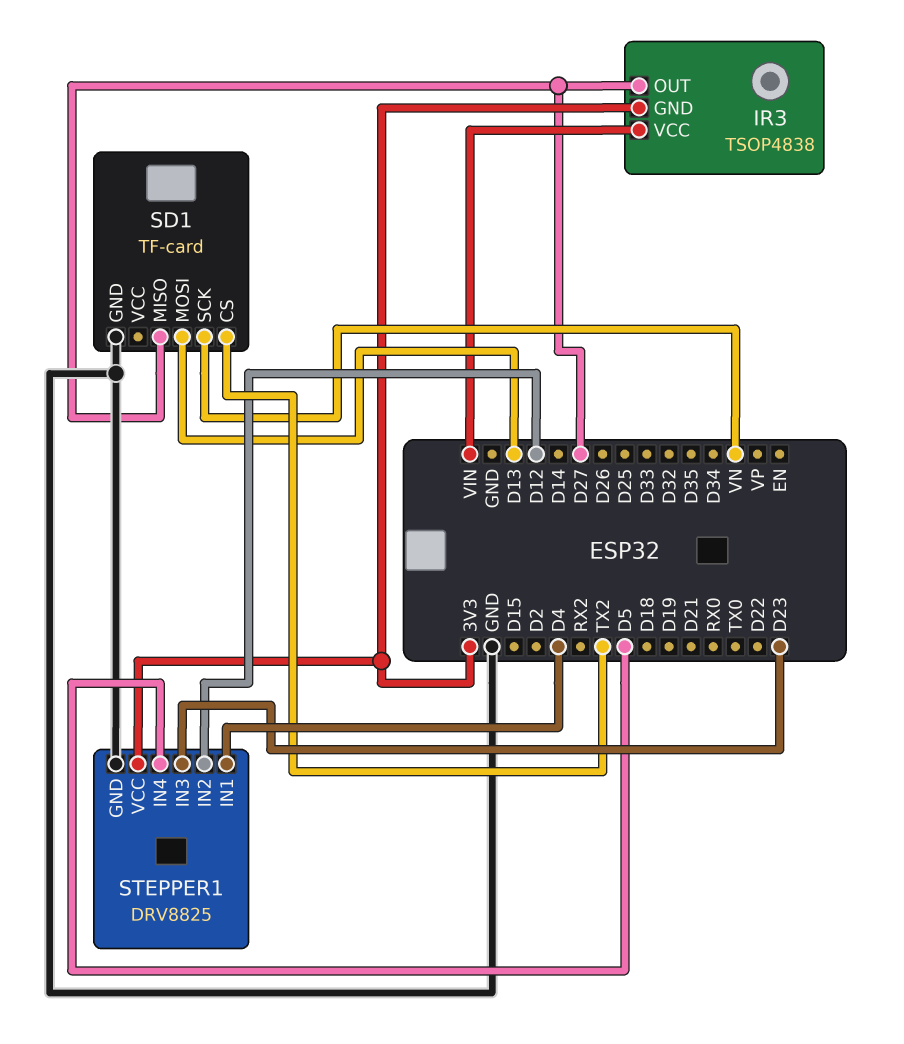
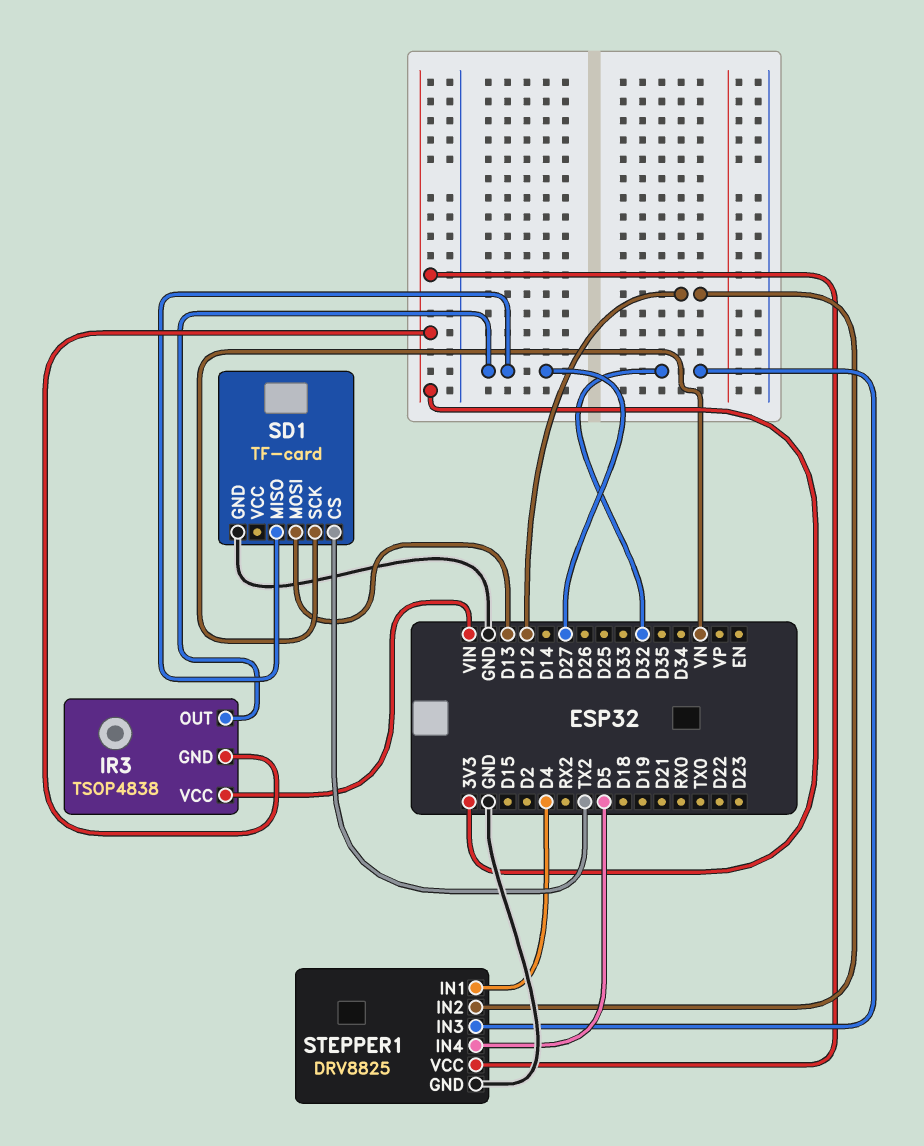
STEPPER1 pin IN3: D23 -> D32

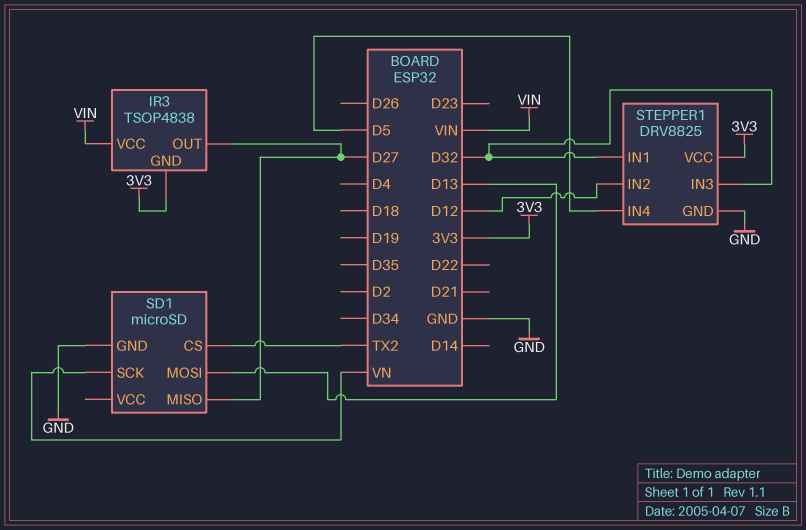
SD1: TF-card -> microSD
STEPPER1 pin IN1: D4 -> D32

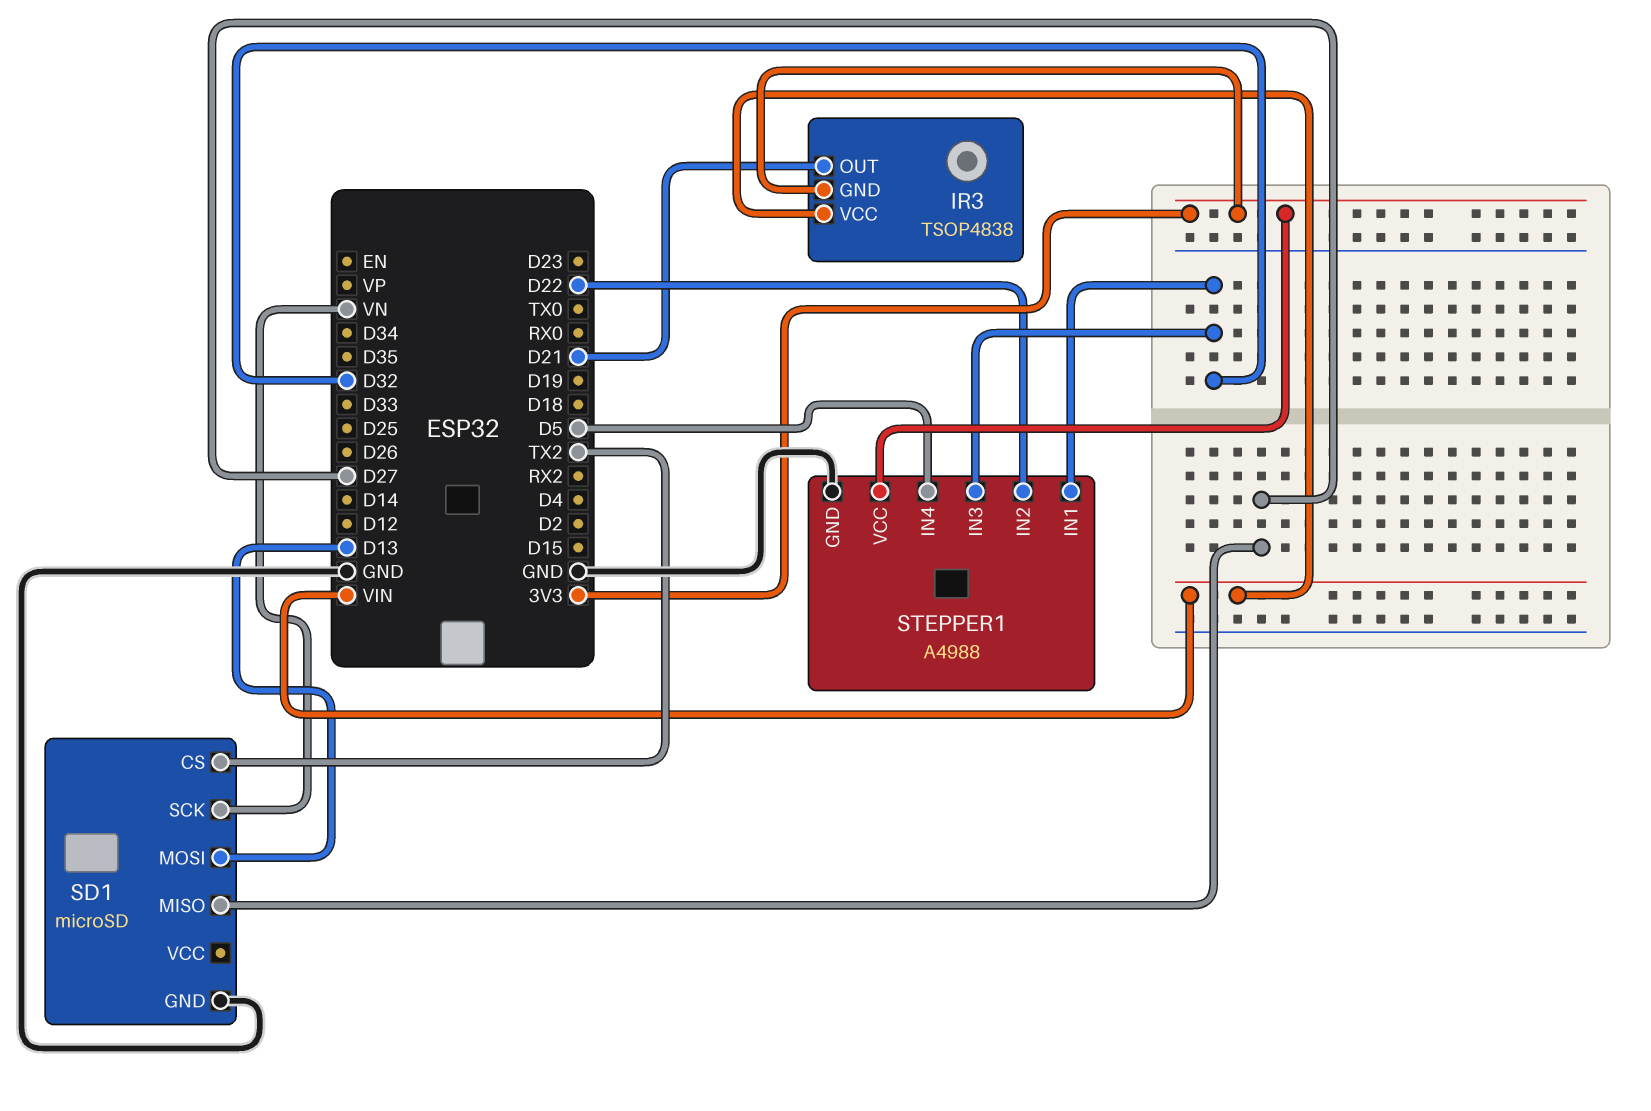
IR3 pin OUT: D27 -> D21
STEPPER1: DRV8825 -> A4988
STEPPER1 pin IN2: D12 -> D22

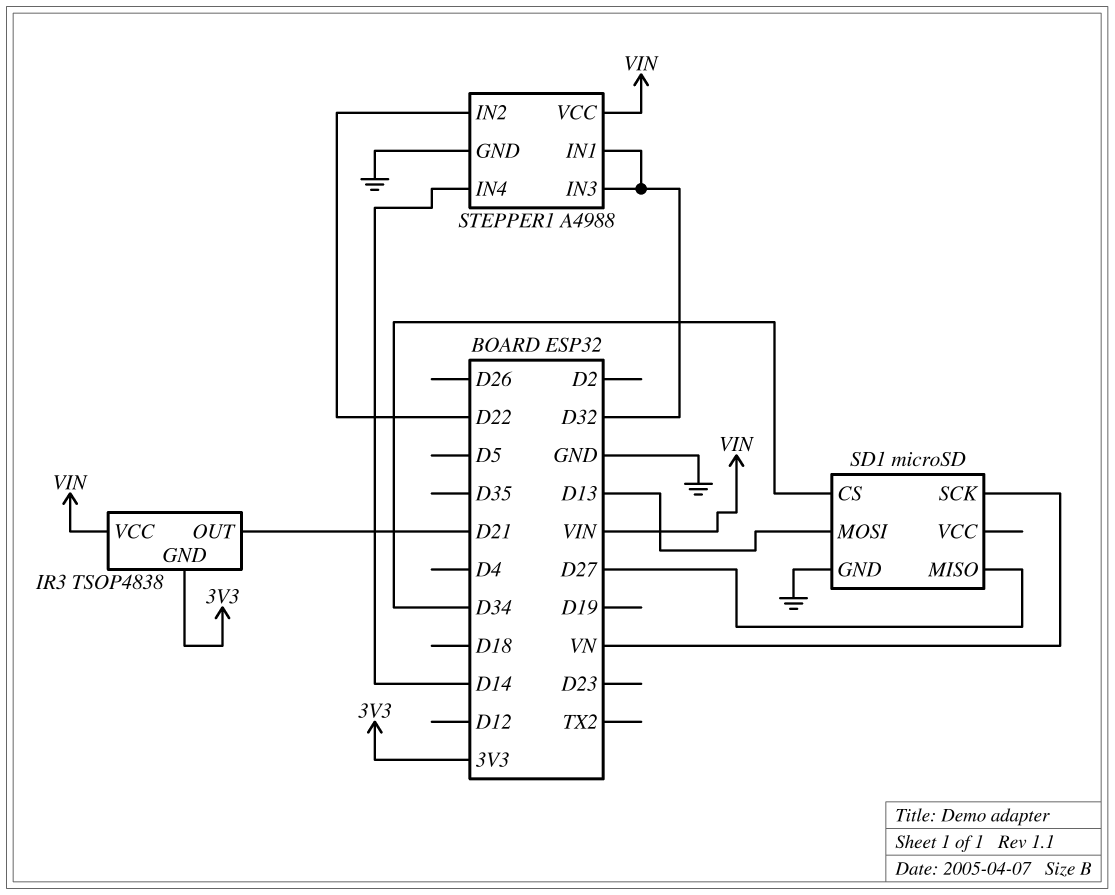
SD1 pin CS: TX2 -> D34
STEPPER1 pin IN4: D5 -> D14
STEPPER1 pin VCC: 3V3 -> VIN

